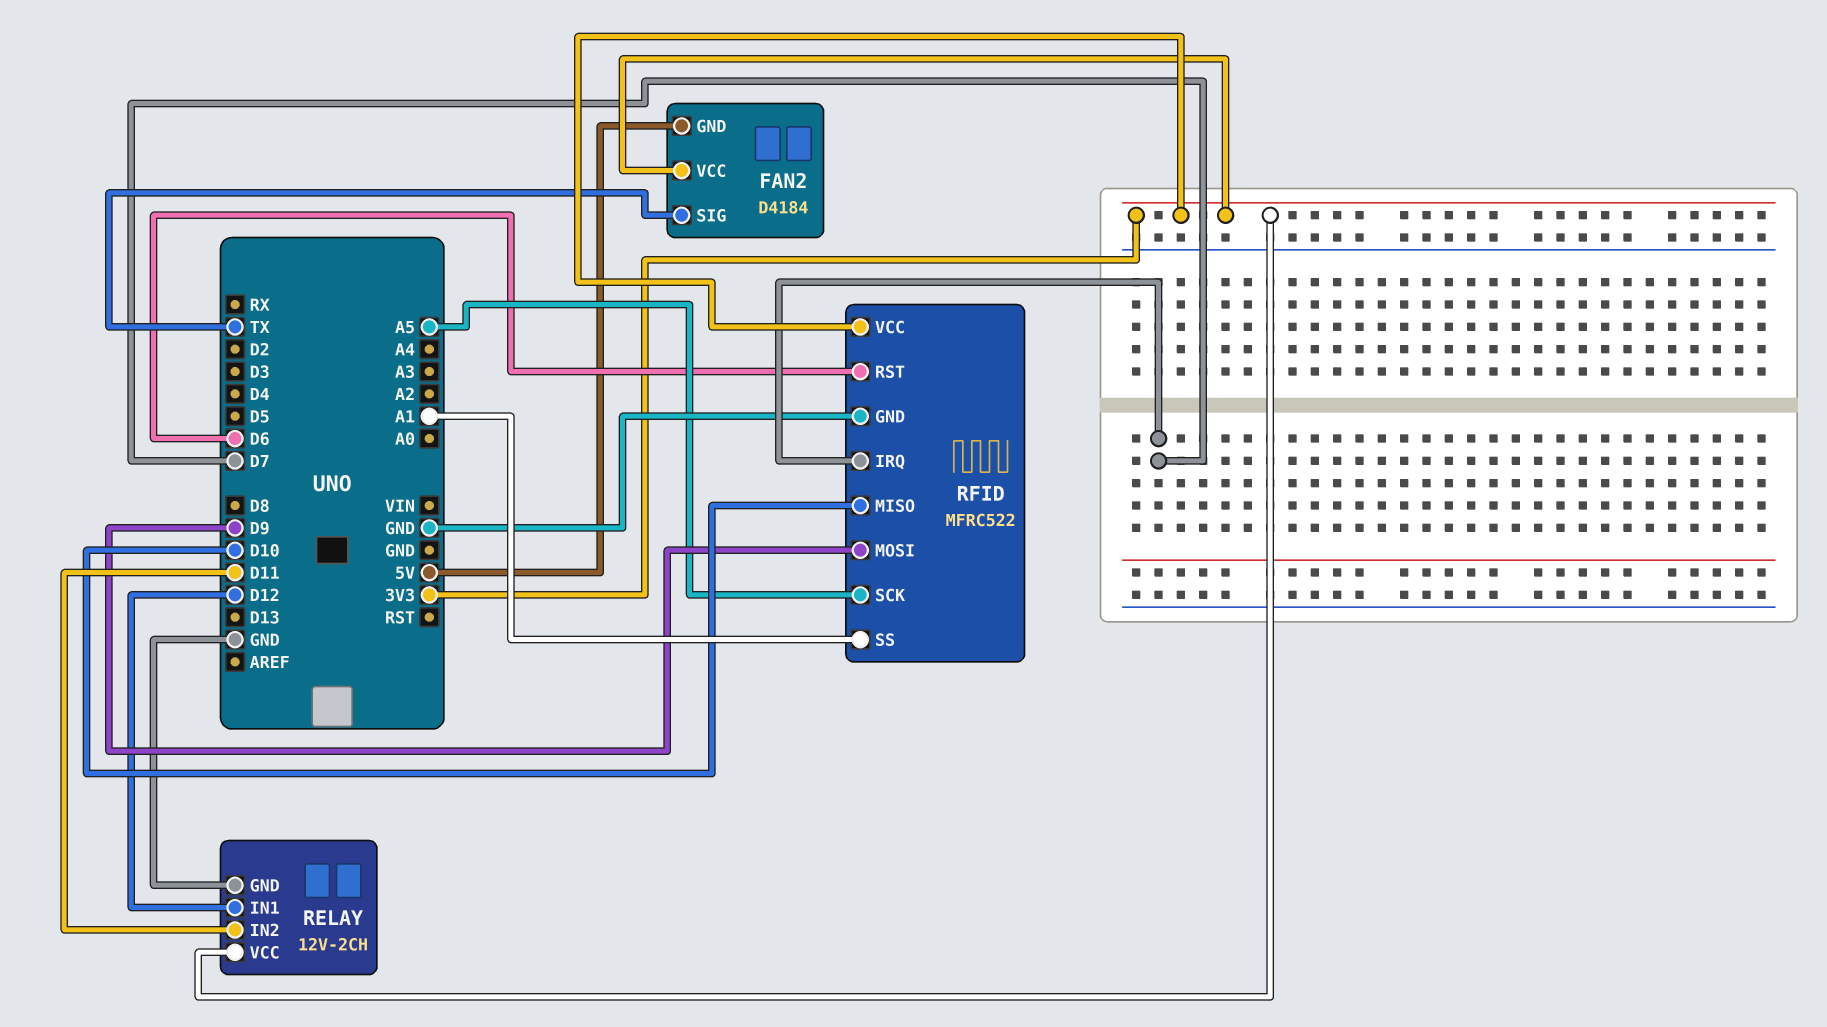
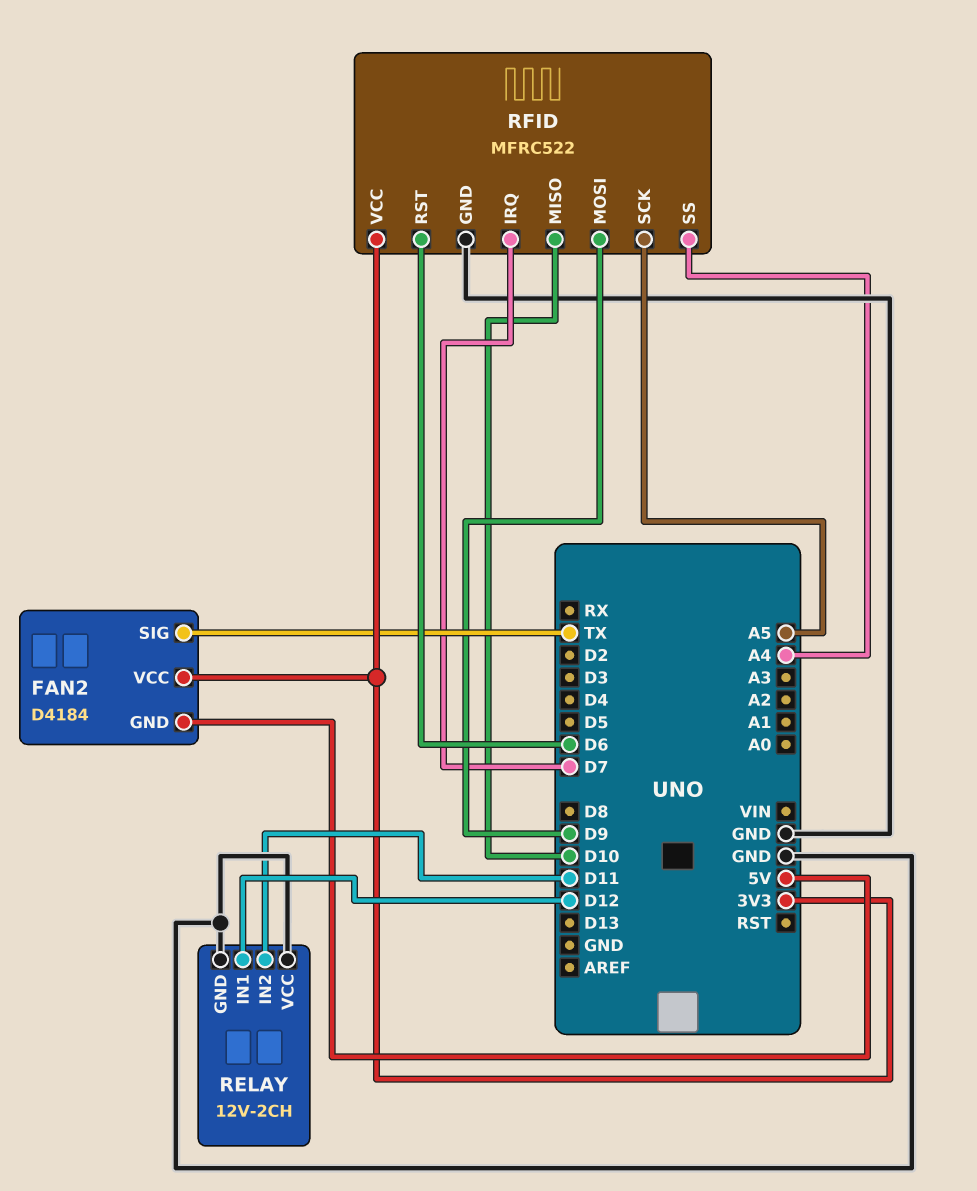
RELAY pin VCC: 3V3 -> GND
RFID pin SS: A1 -> A4

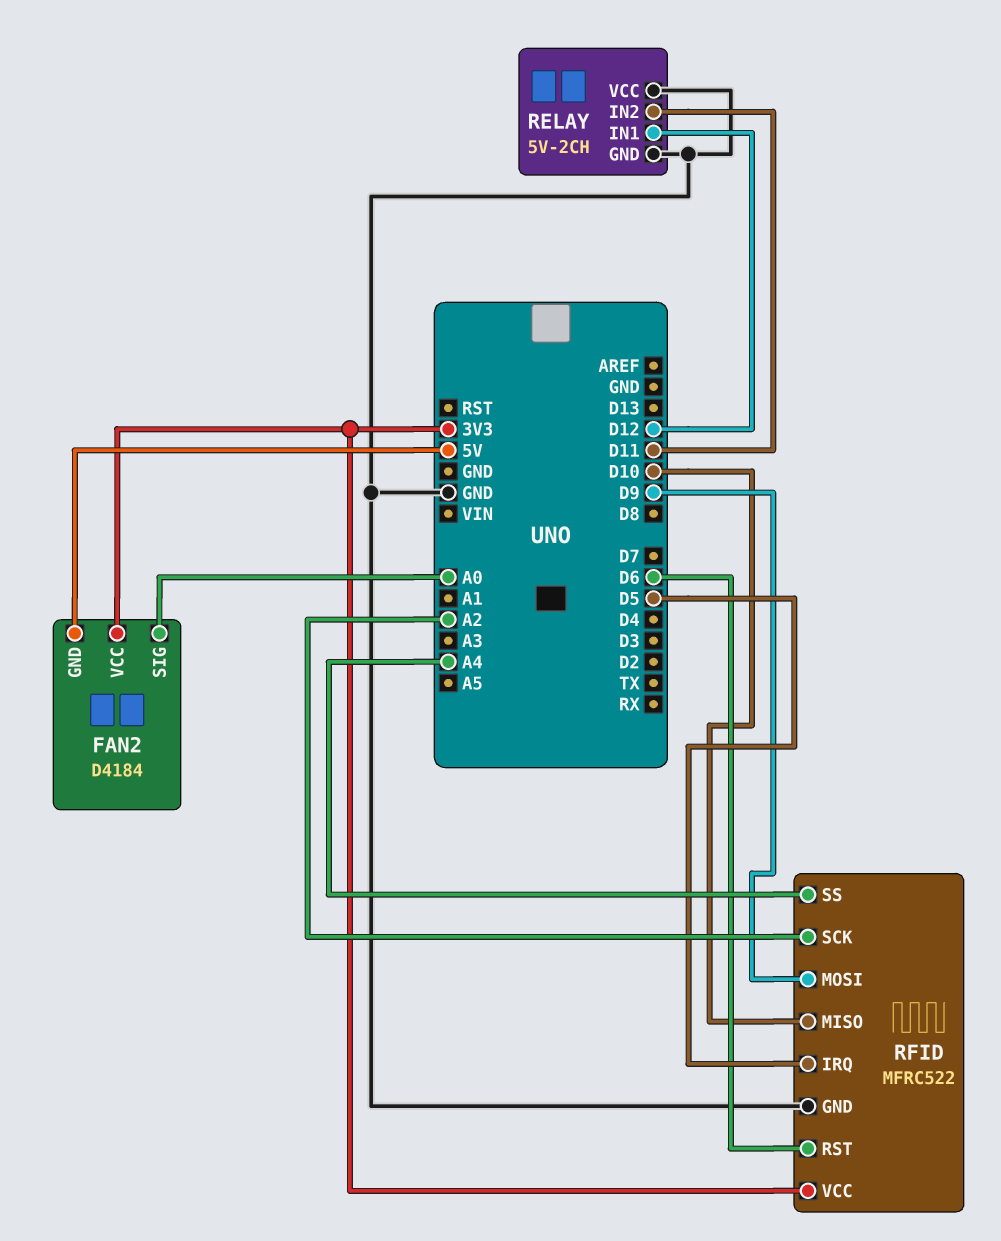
FAN2 pin SIG: TX -> A0
RELAY: 12V-2CH -> 5V-2CH
RFID pin IRQ: D7 -> D5
RFID pin SCK: A5 -> A2

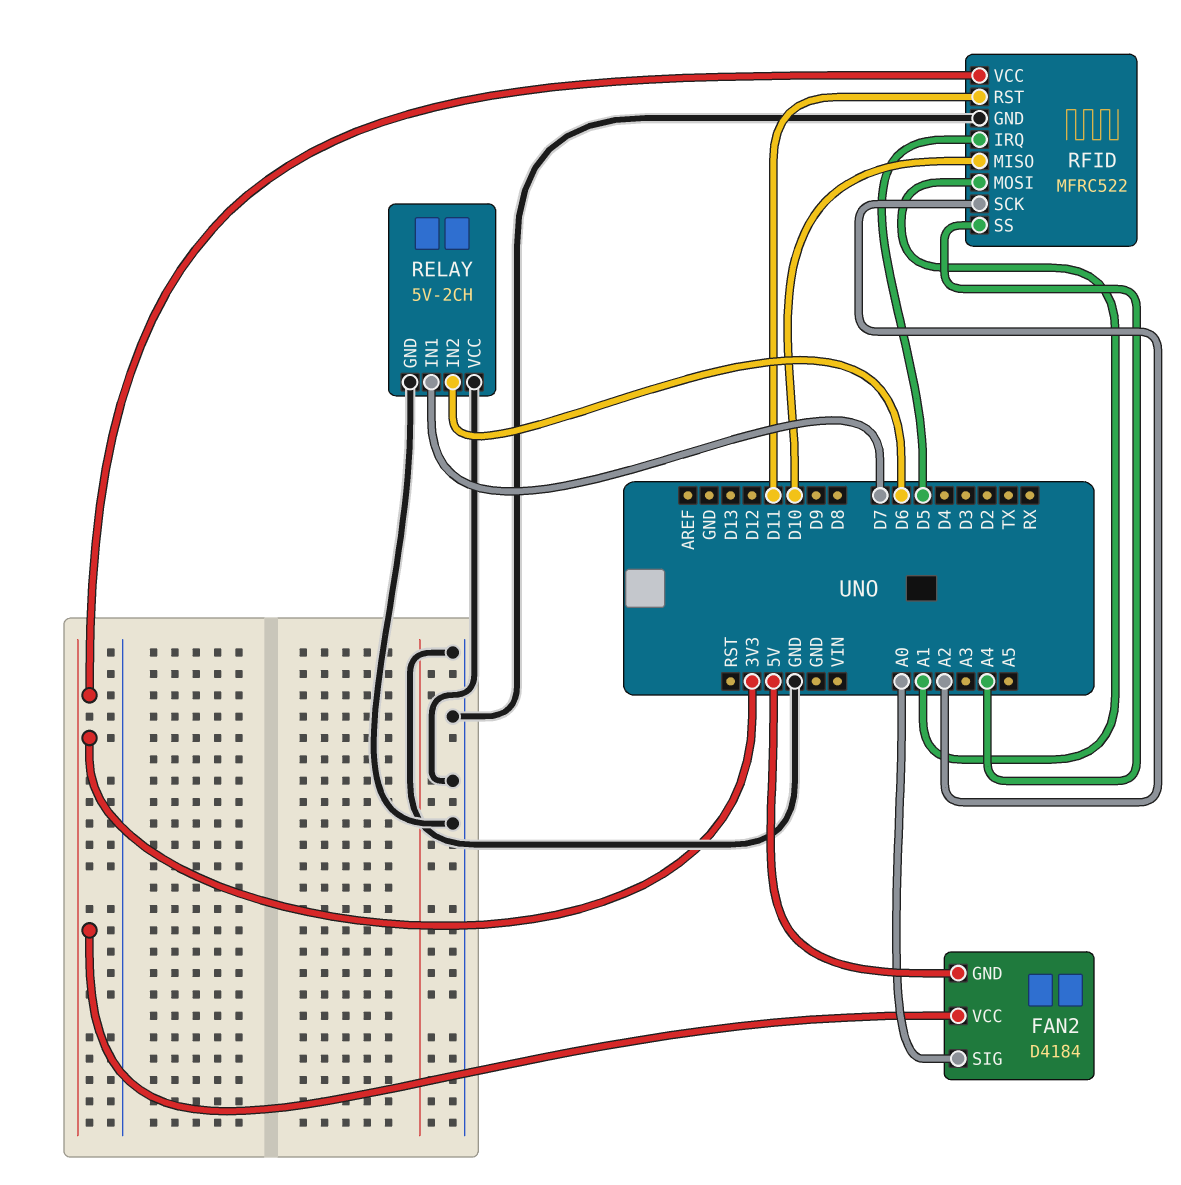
RELAY pin IN1: D12 -> D7
RELAY pin IN2: D11 -> D6
RFID pin MOSI: D9 -> A1
RFID pin RST: D6 -> D11

